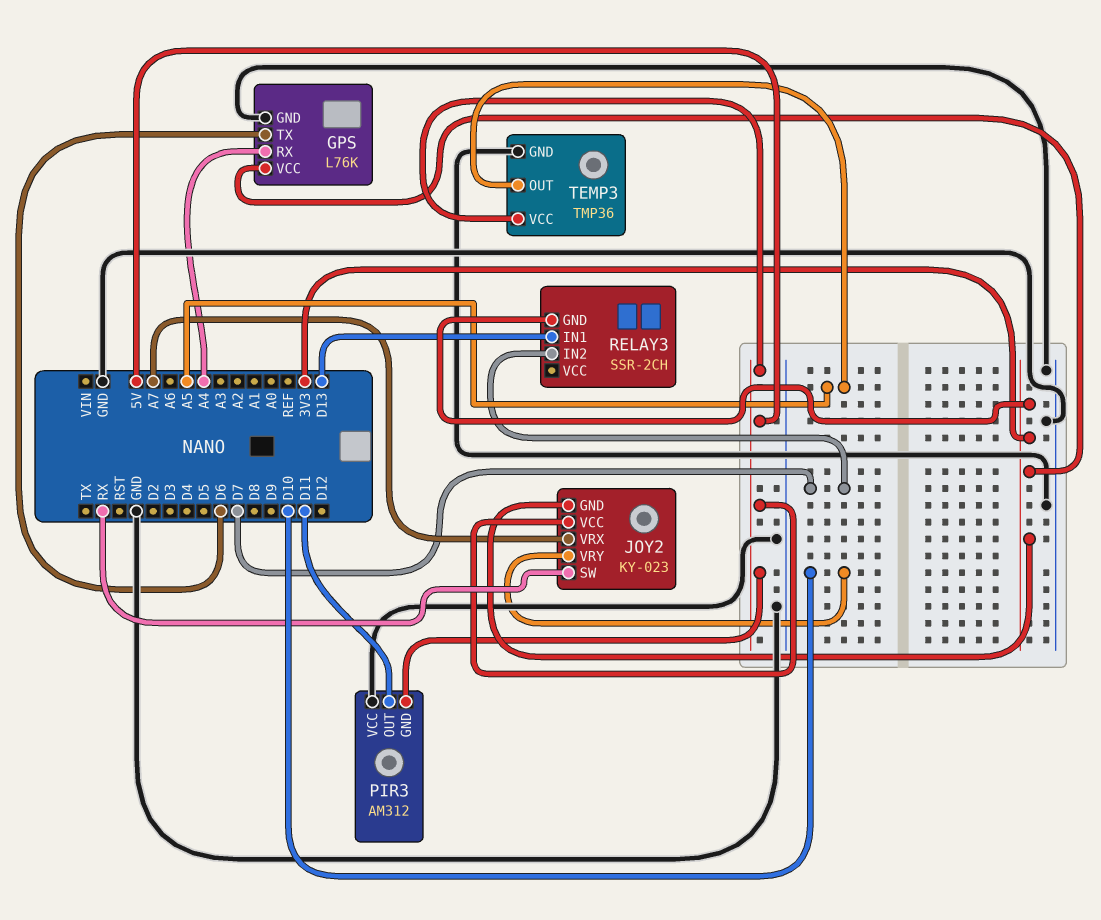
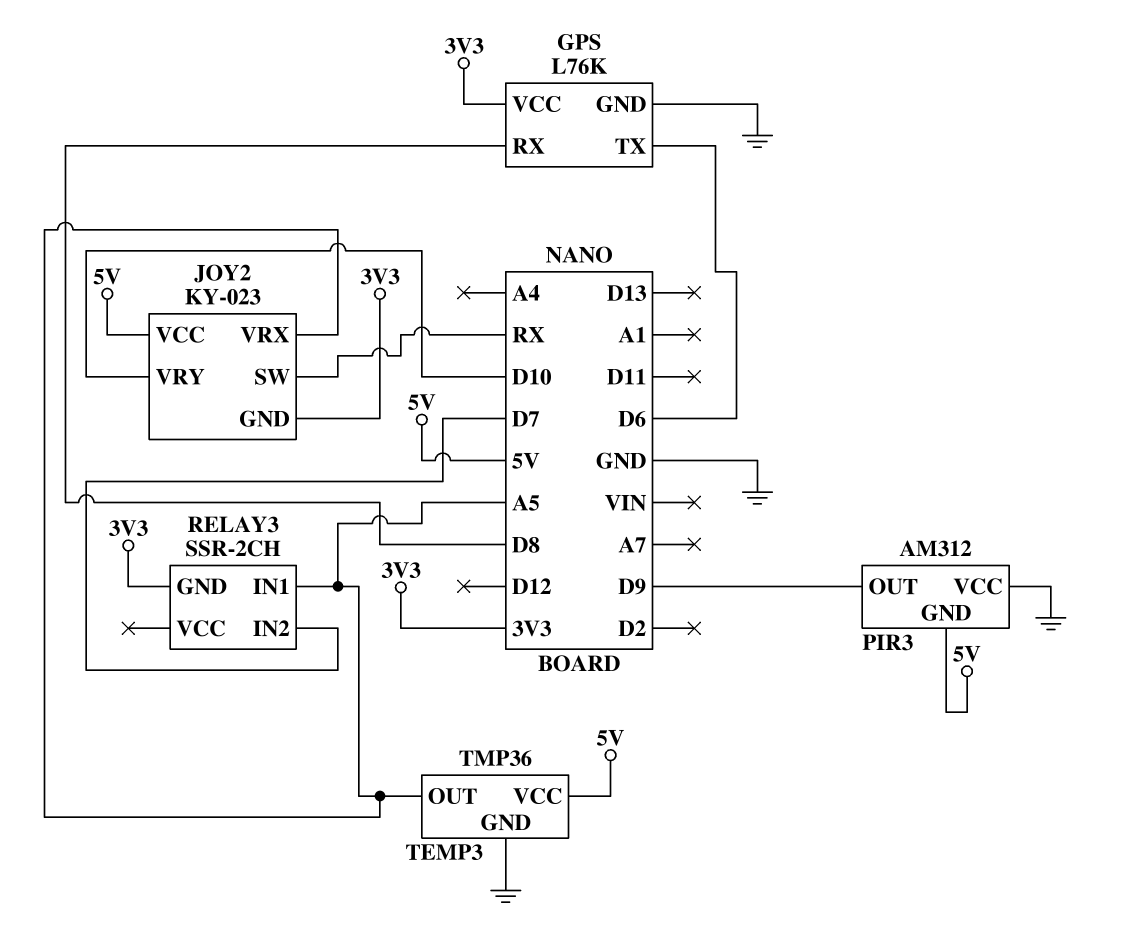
GPS pin RX: A4 -> D8
JOY2 pin VRX: A7 -> A5
PIR3 pin OUT: D11 -> D9
RELAY3 pin IN1: D13 -> A5

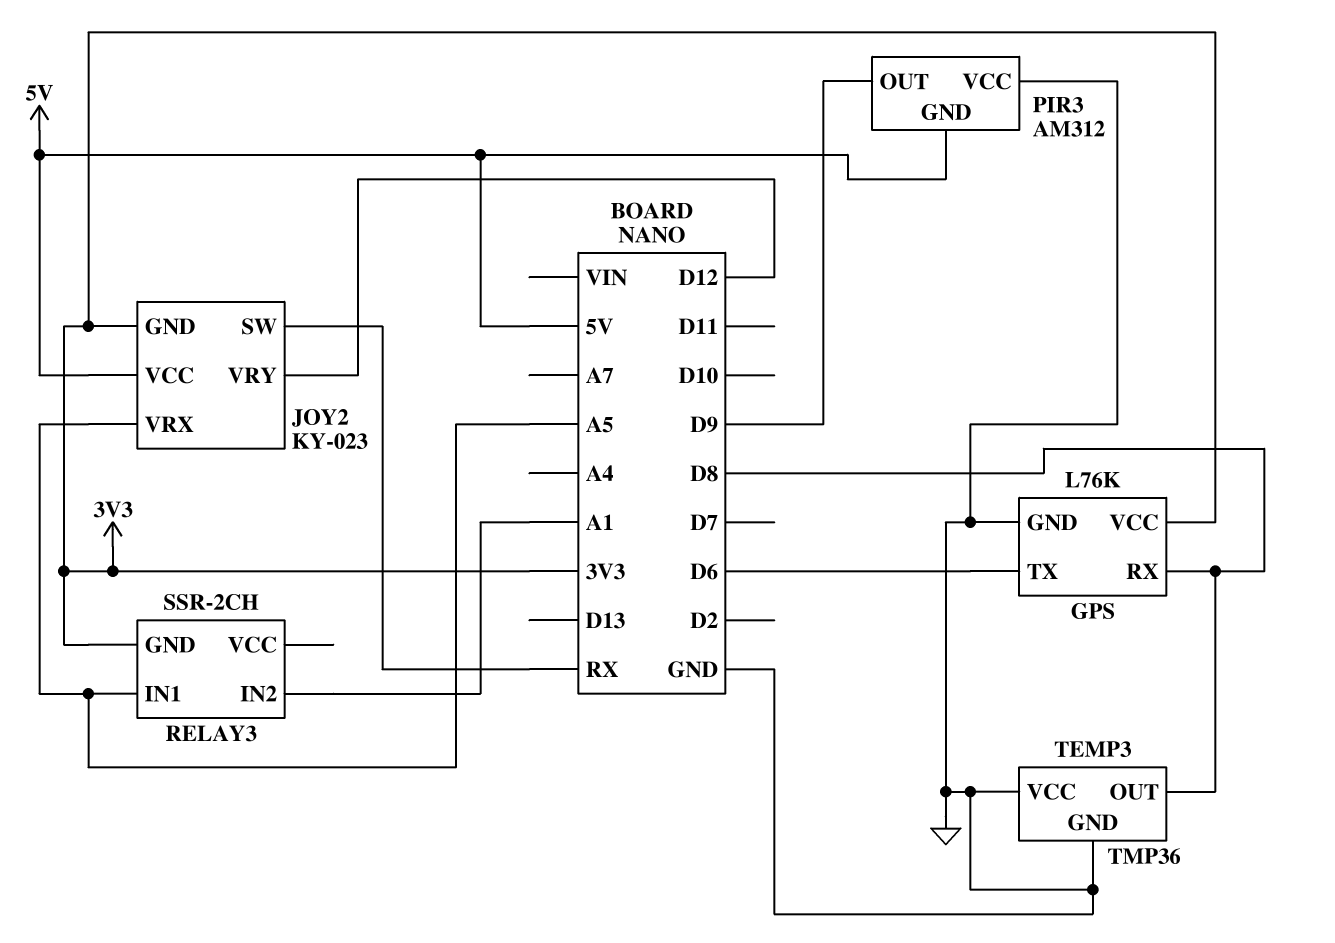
JOY2 pin VRY: D10 -> D12
RELAY3 pin IN2: D7 -> A1
TEMP3 pin OUT: A5 -> D8
TEMP3 pin VCC: 5V -> GND

